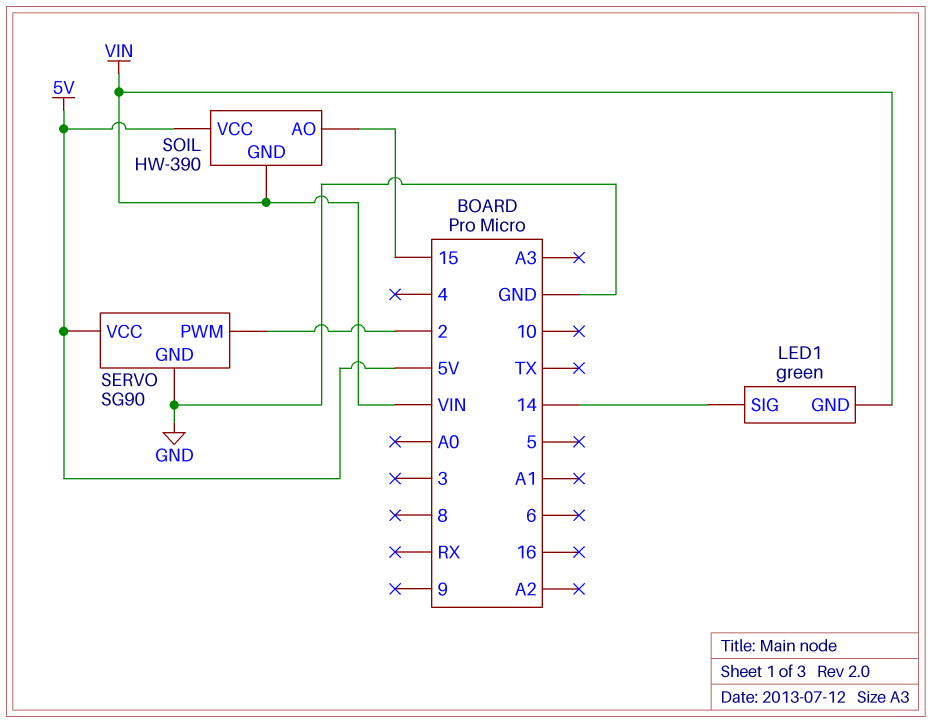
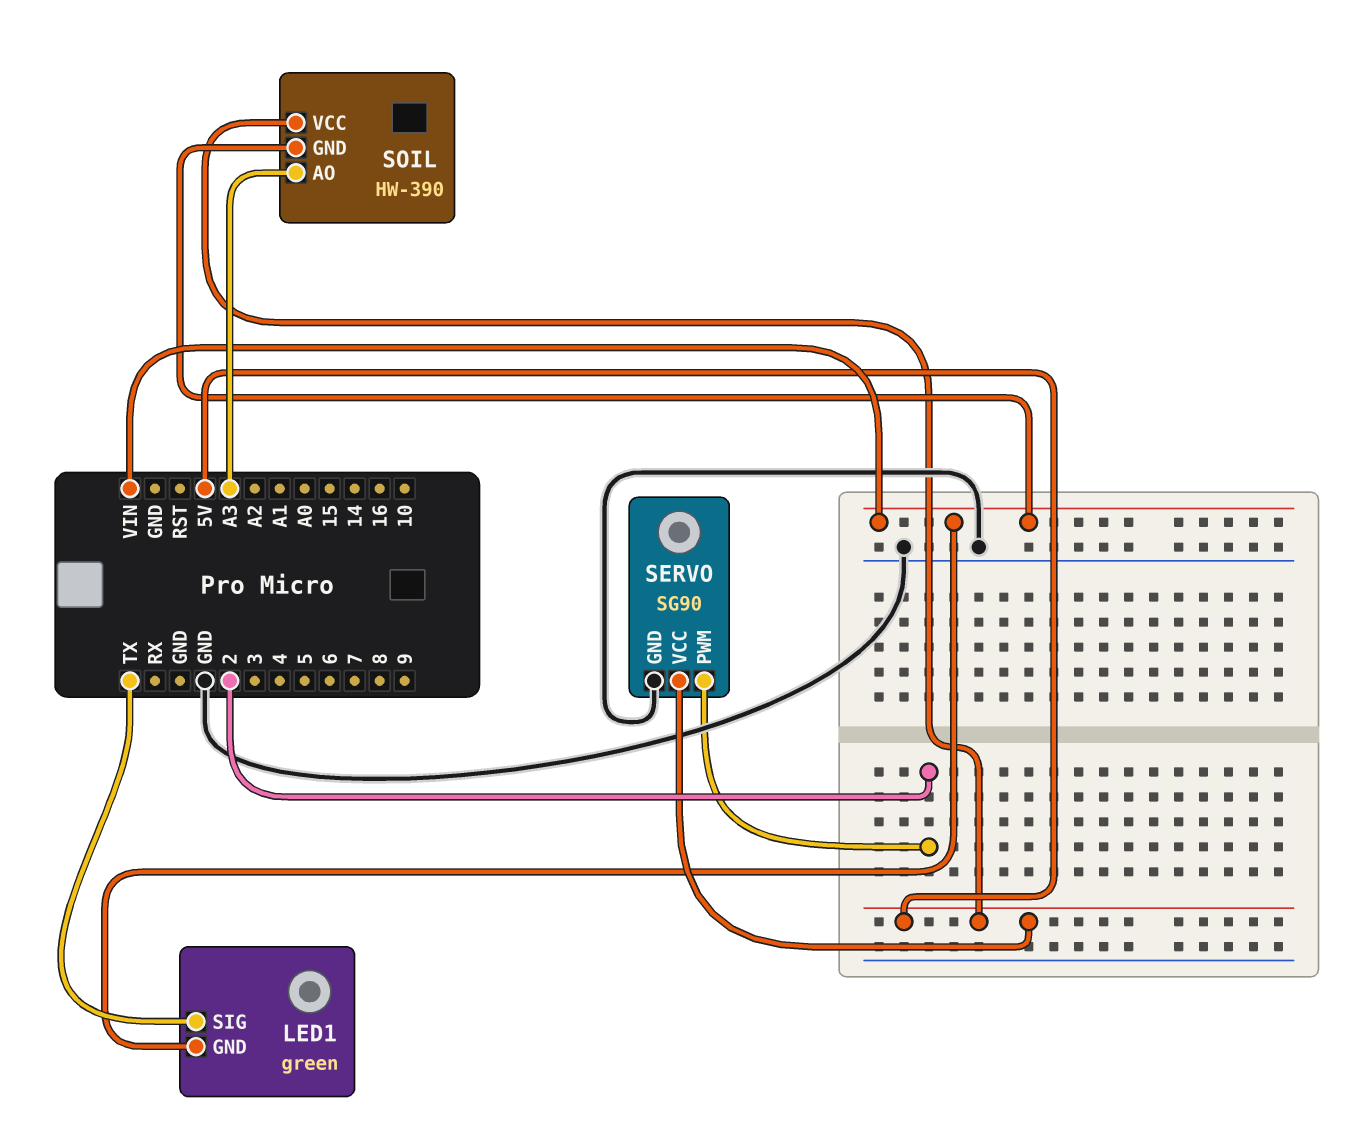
LED1 pin SIG: 14 -> TX
SOIL pin AO: 15 -> A3

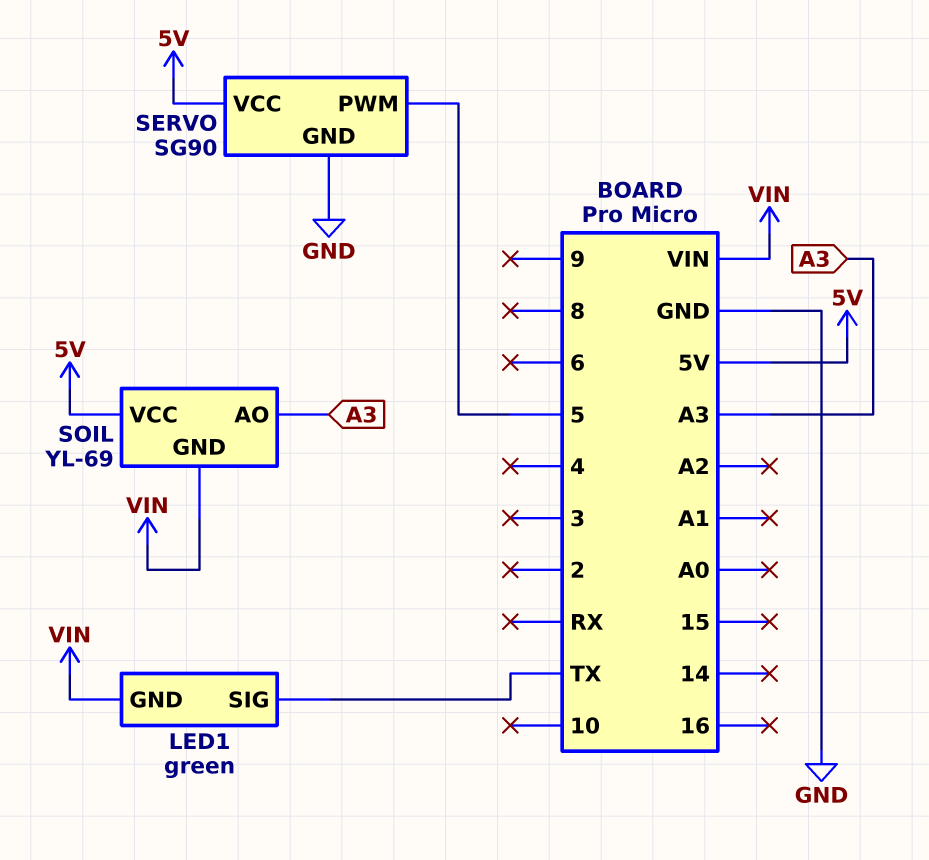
SERVO pin PWM: 2 -> 5
SOIL: HW-390 -> YL-69

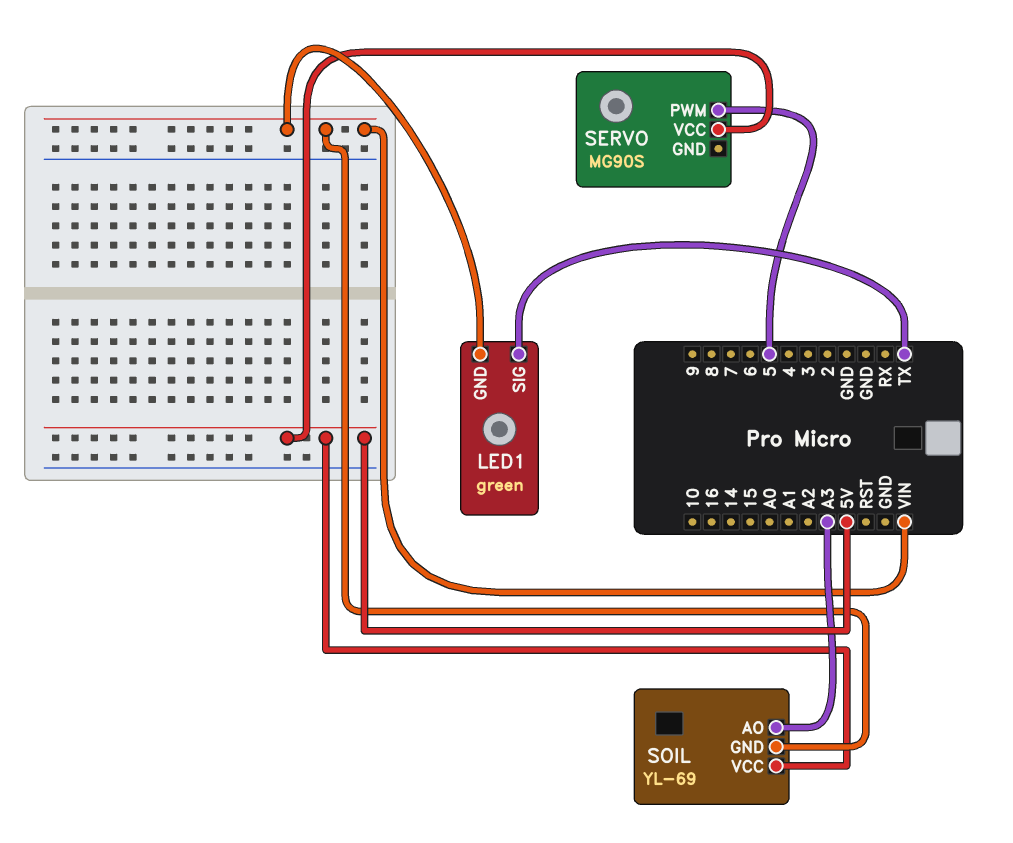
SERVO: SG90 -> MG90S
SERVO pin GND: GND -> none

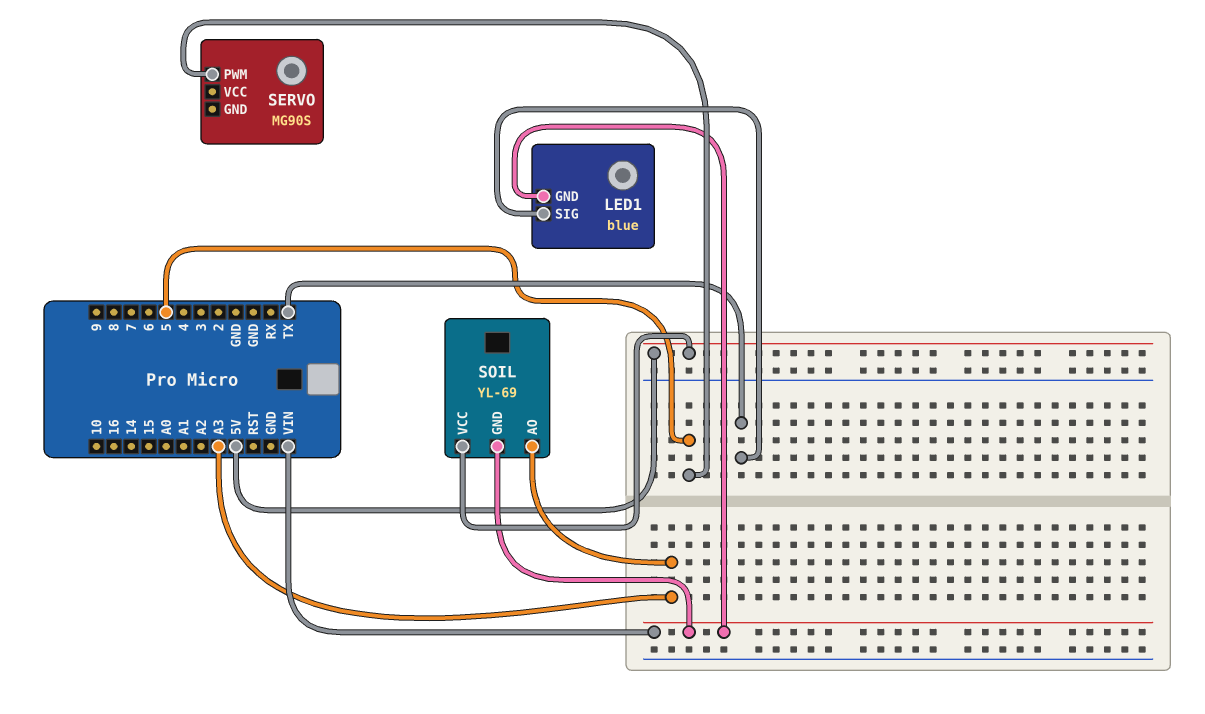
LED1: green -> blue
SERVO pin VCC: 5V -> none

